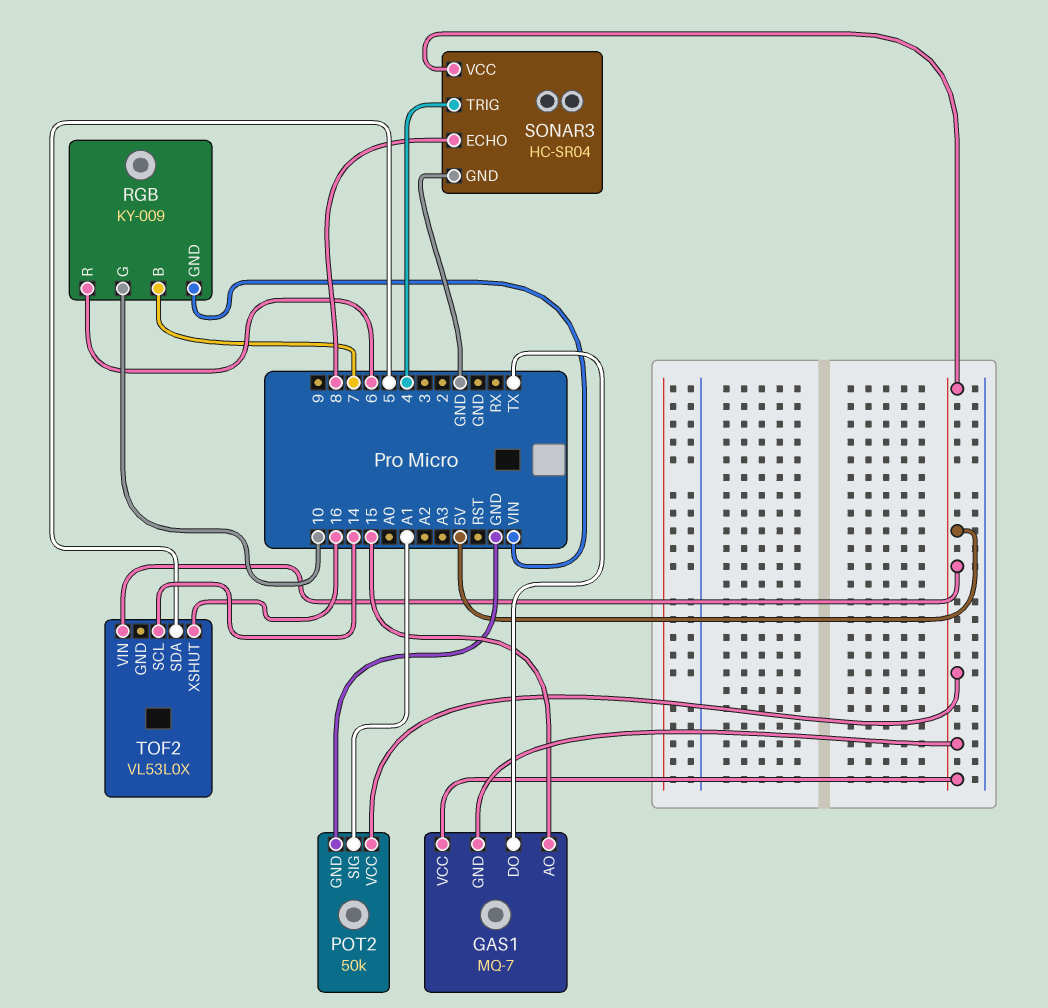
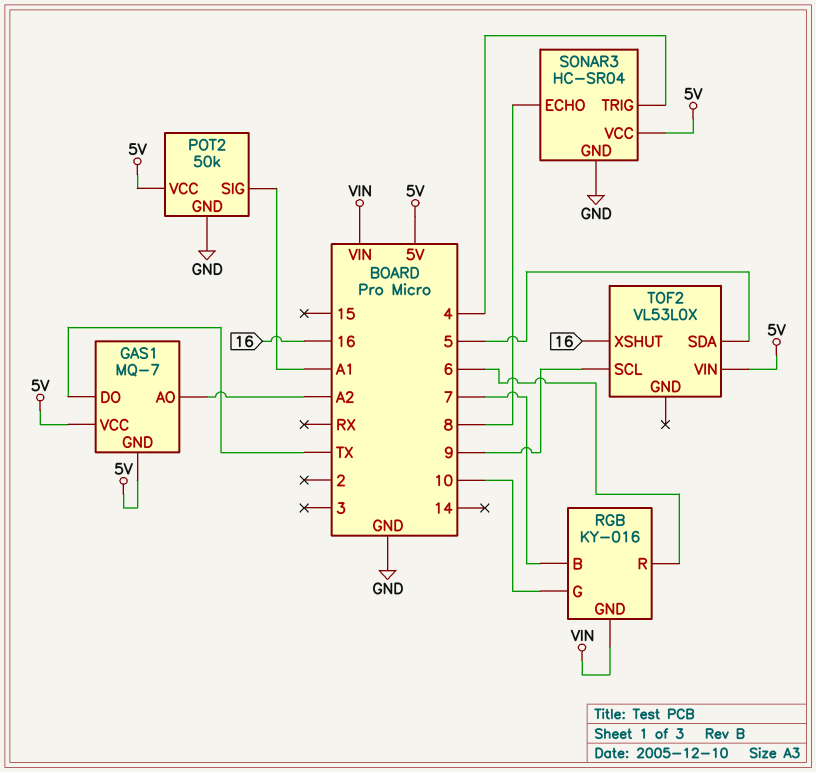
GAS1 pin AO: 15 -> A2
RGB: KY-009 -> KY-016
TOF2 pin SCL: 14 -> 9

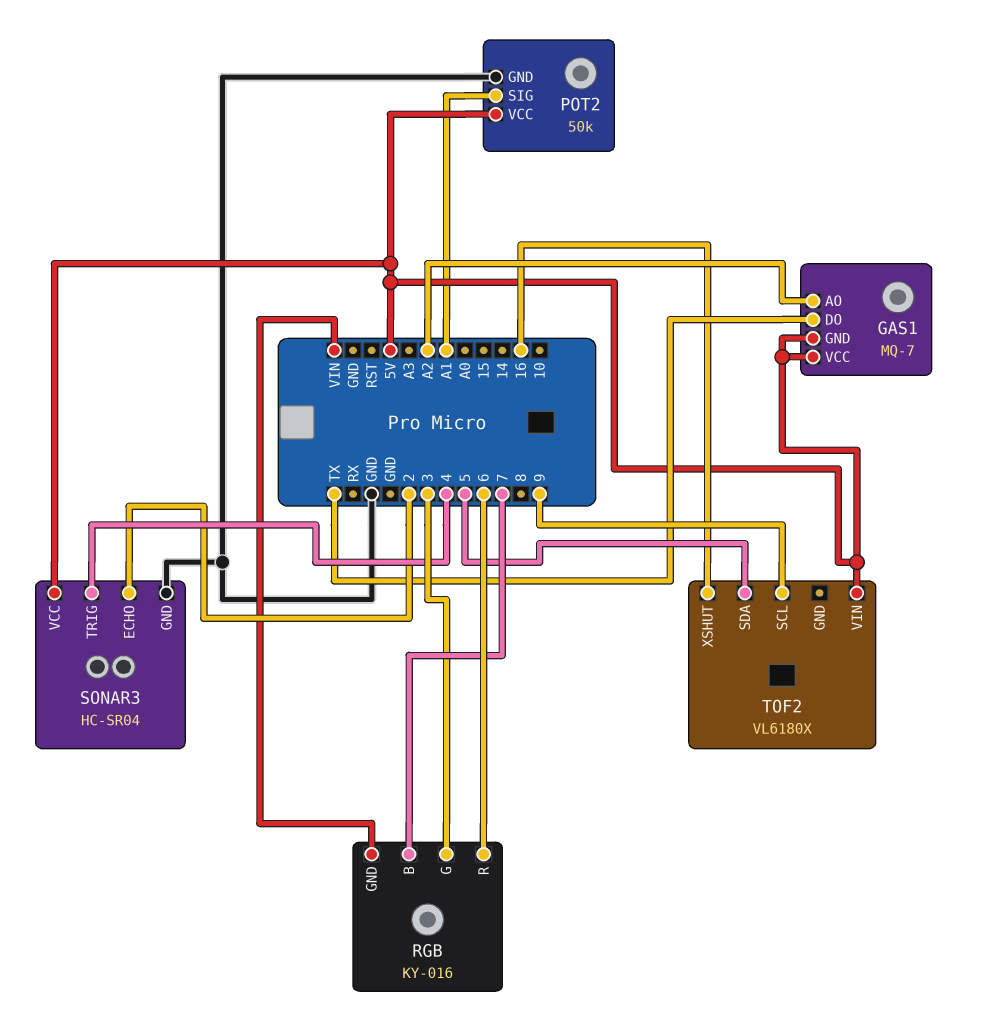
RGB pin G: 10 -> 3
SONAR3 pin ECHO: 8 -> 2
TOF2: VL53L0X -> VL6180X

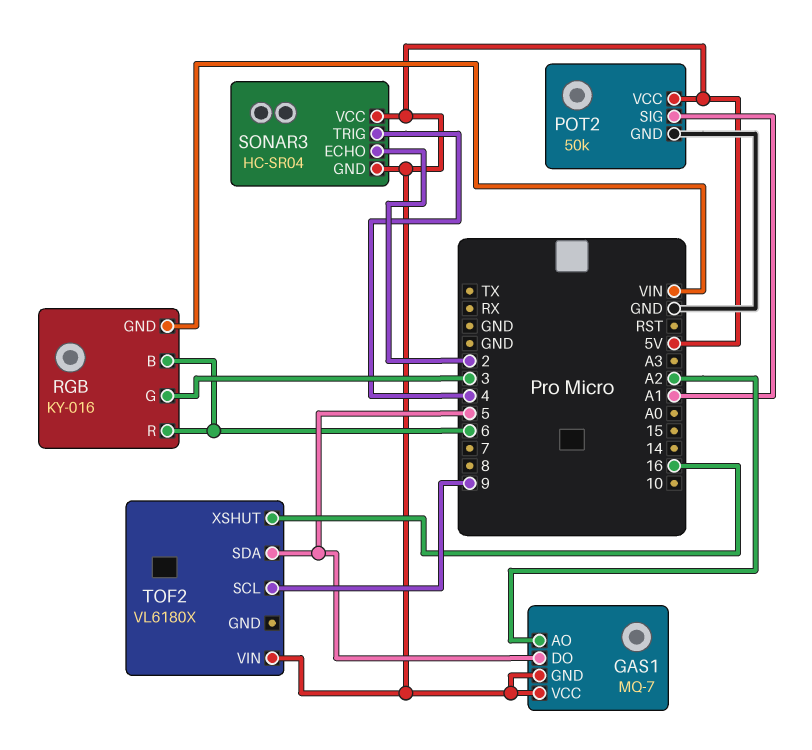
GAS1 pin DO: TX -> 5
RGB pin B: 7 -> 6
SONAR3 pin GND: GND -> 5V

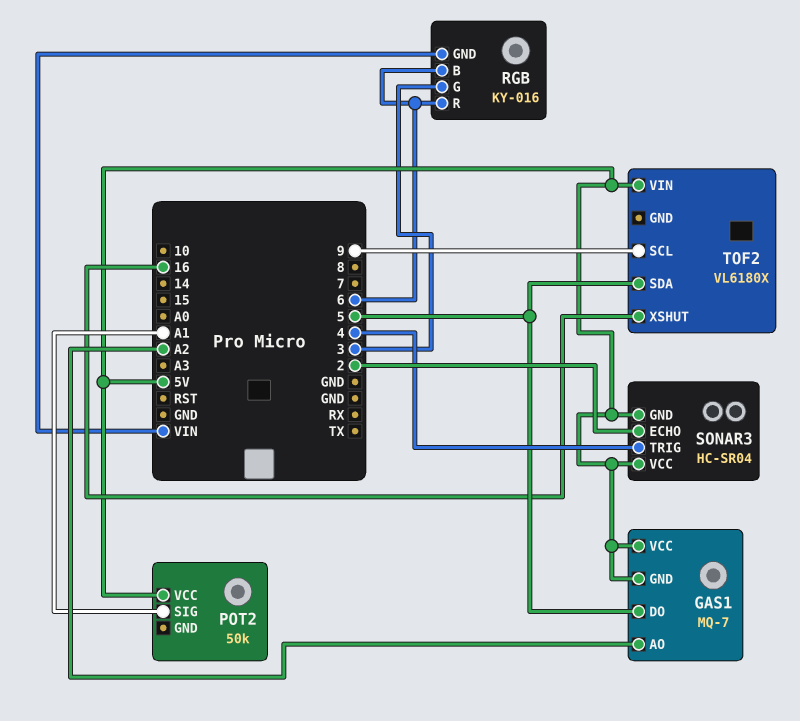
POT2 pin GND: GND -> none

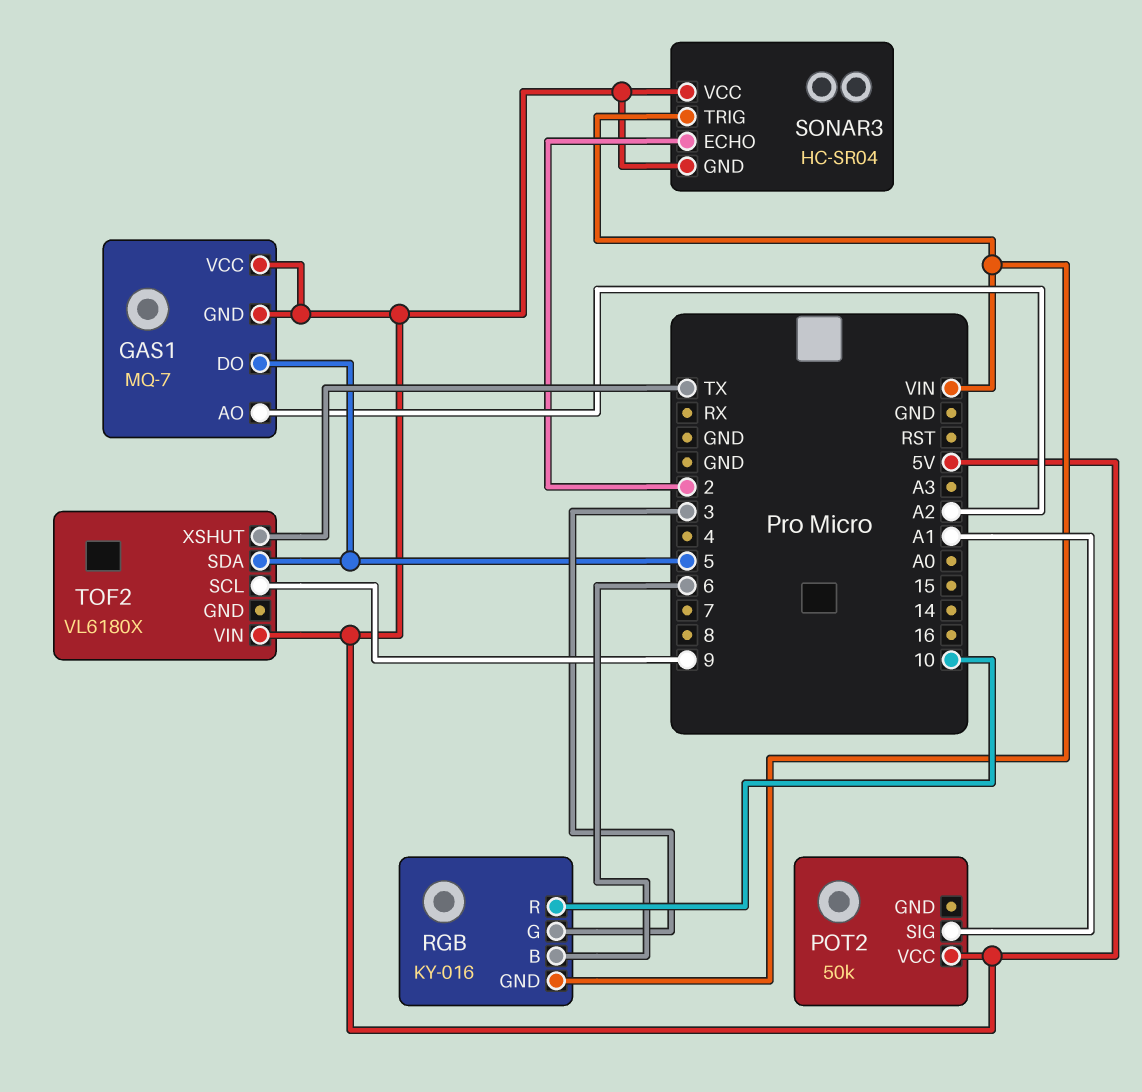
RGB pin R: 6 -> 10
SONAR3 pin TRIG: 4 -> VIN
TOF2 pin XSHUT: 16 -> TX

